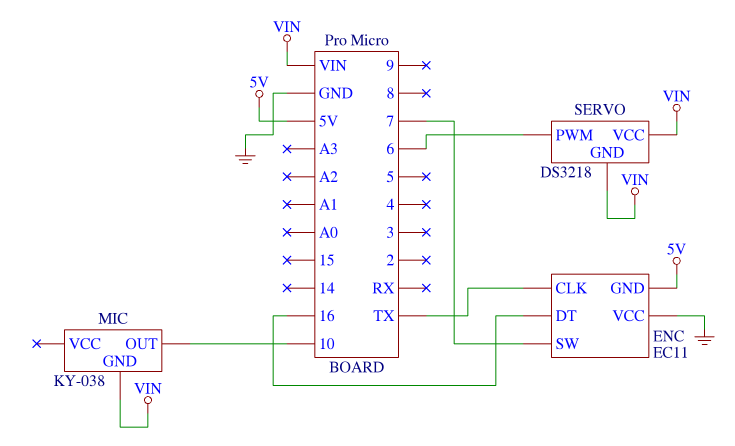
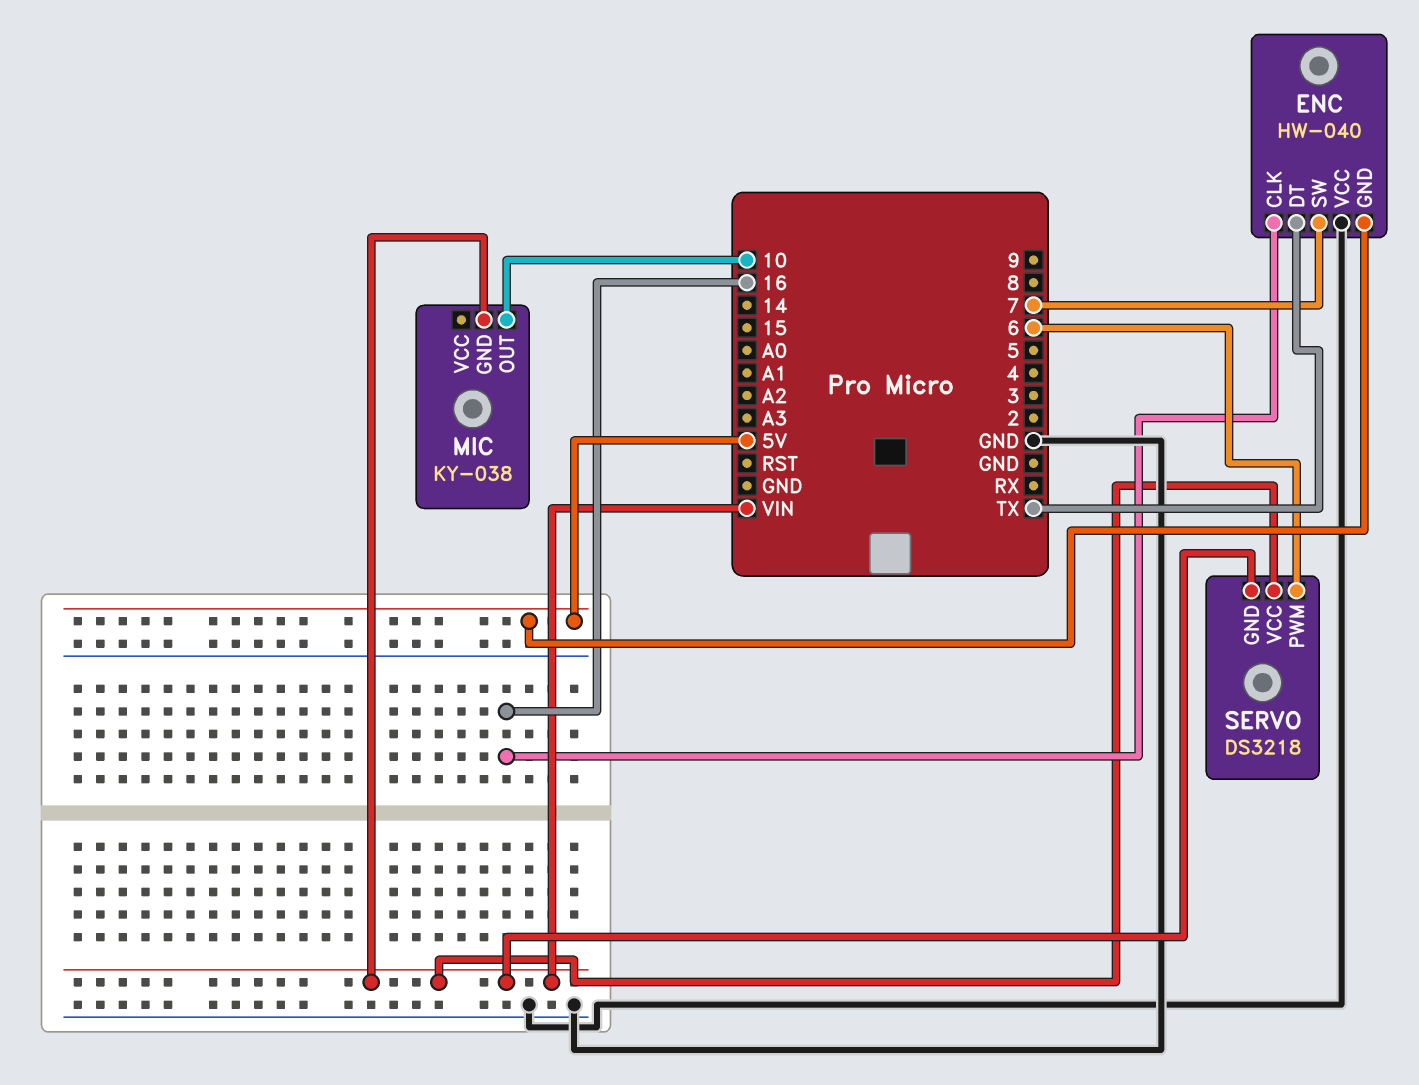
ENC: EC11 -> HW-040
ENC pin CLK: TX -> 16
ENC pin DT: 16 -> TX

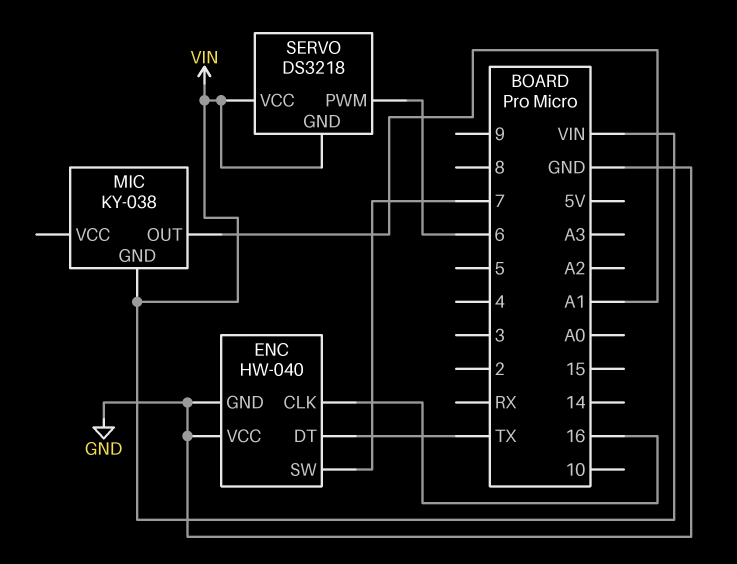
ENC pin GND: 5V -> GND
MIC pin OUT: 10 -> A1

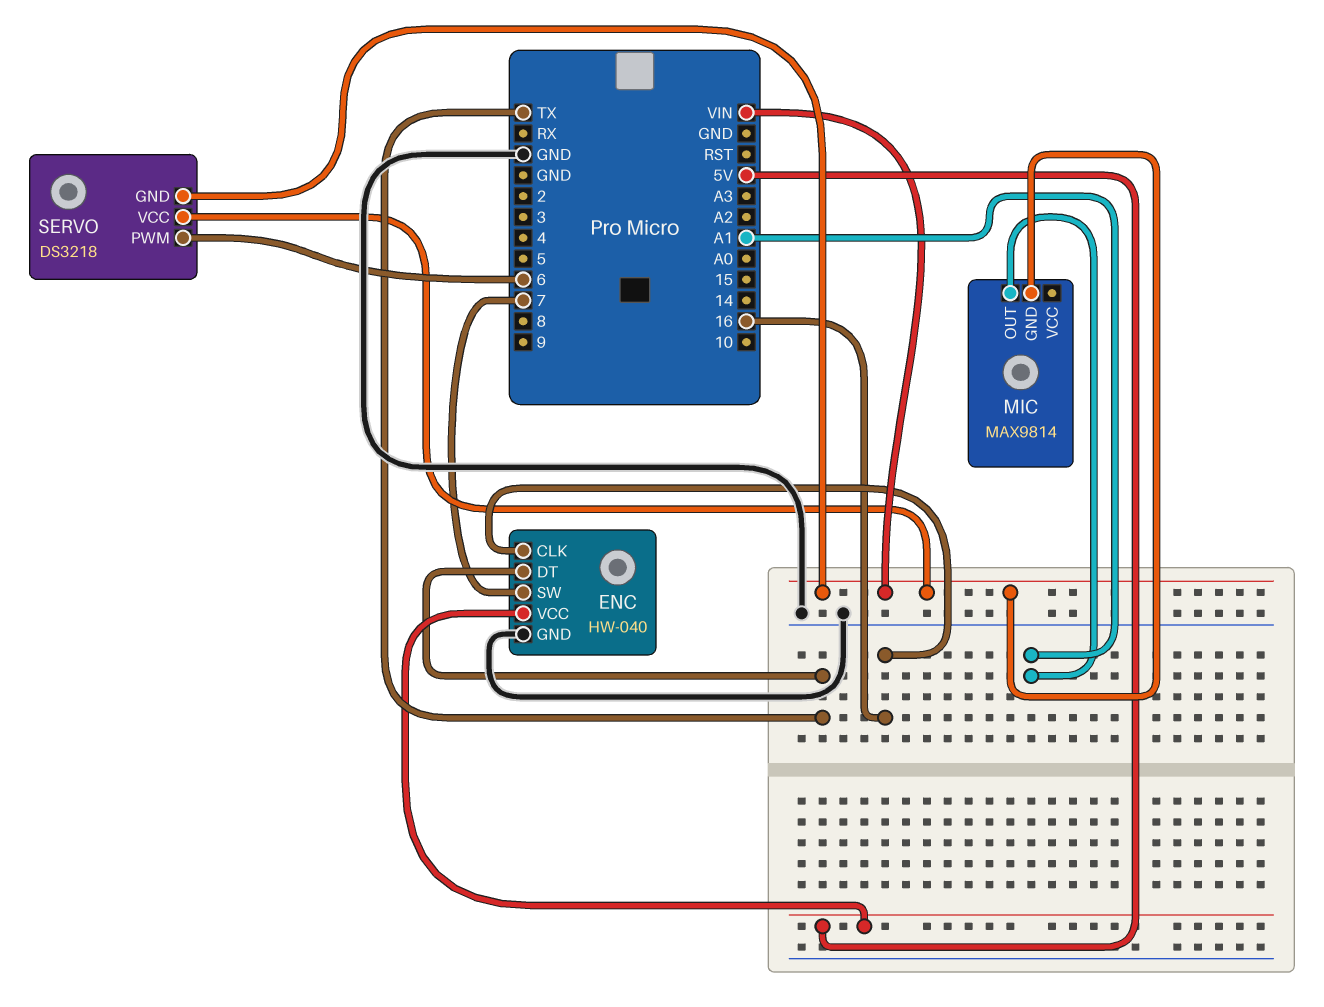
ENC pin VCC: GND -> 5V
MIC: KY-038 -> MAX9814

